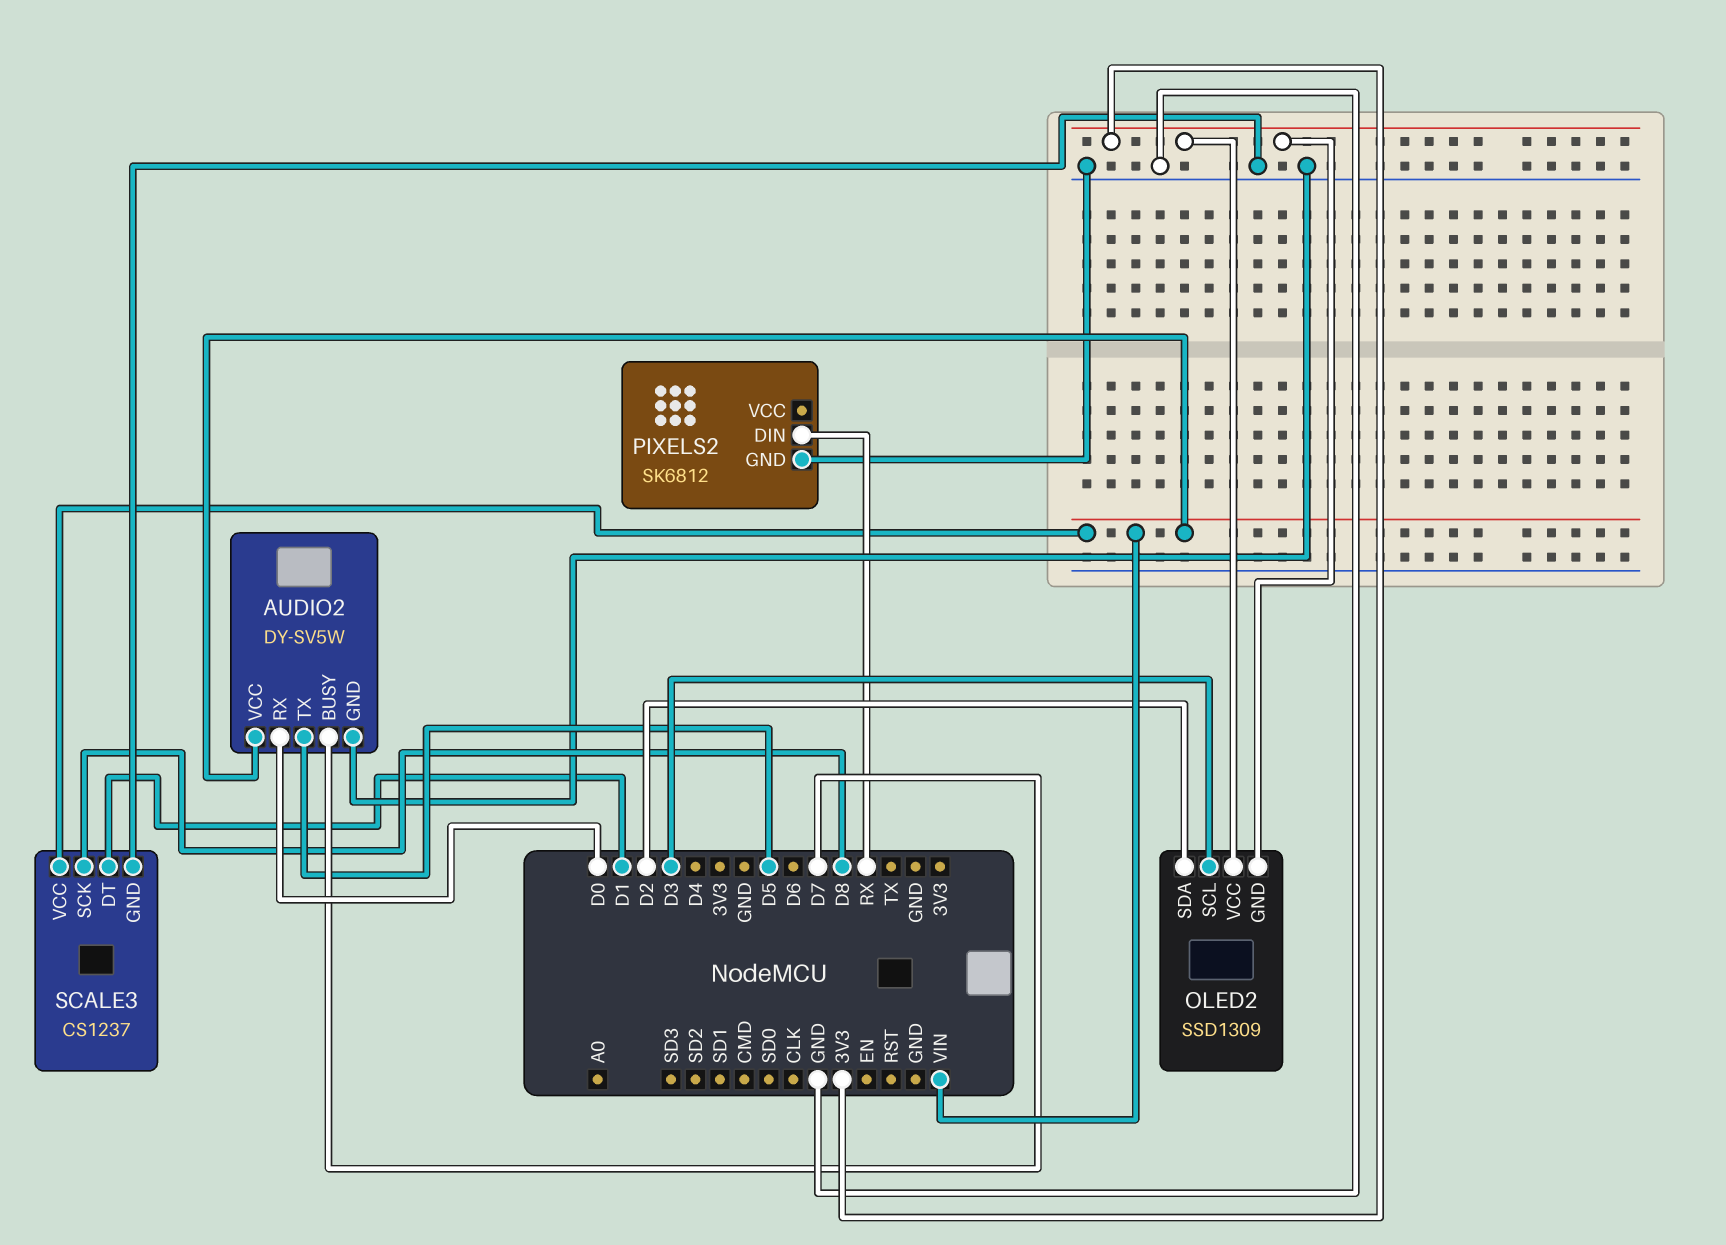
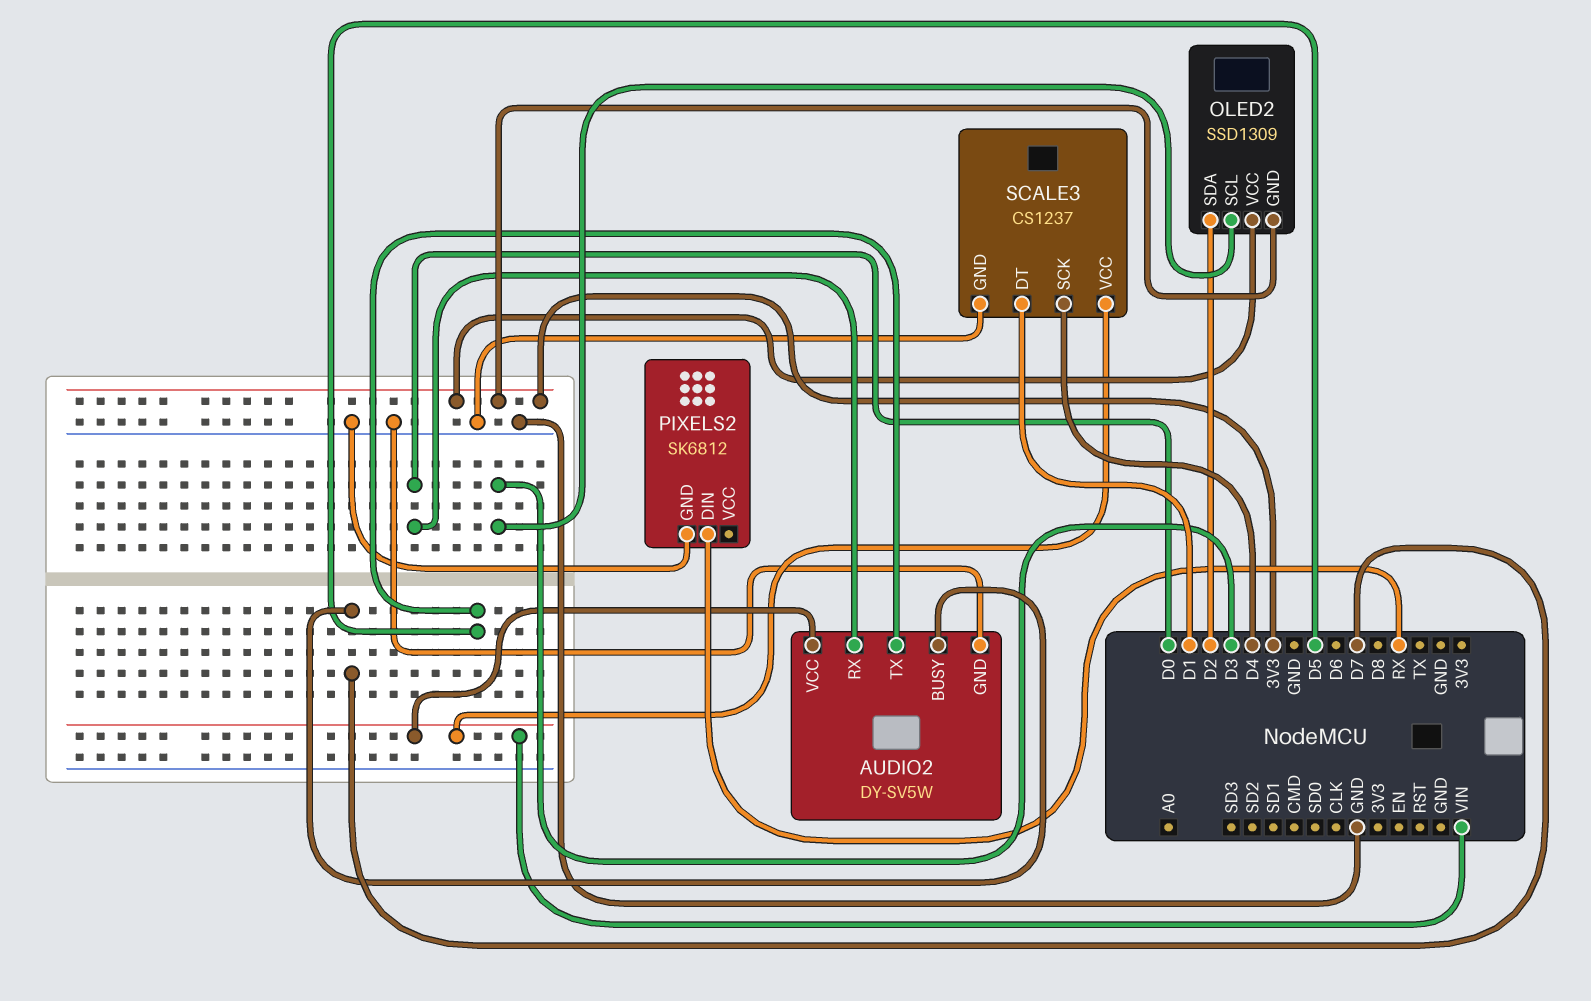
SCALE3 pin SCK: D8 -> D4

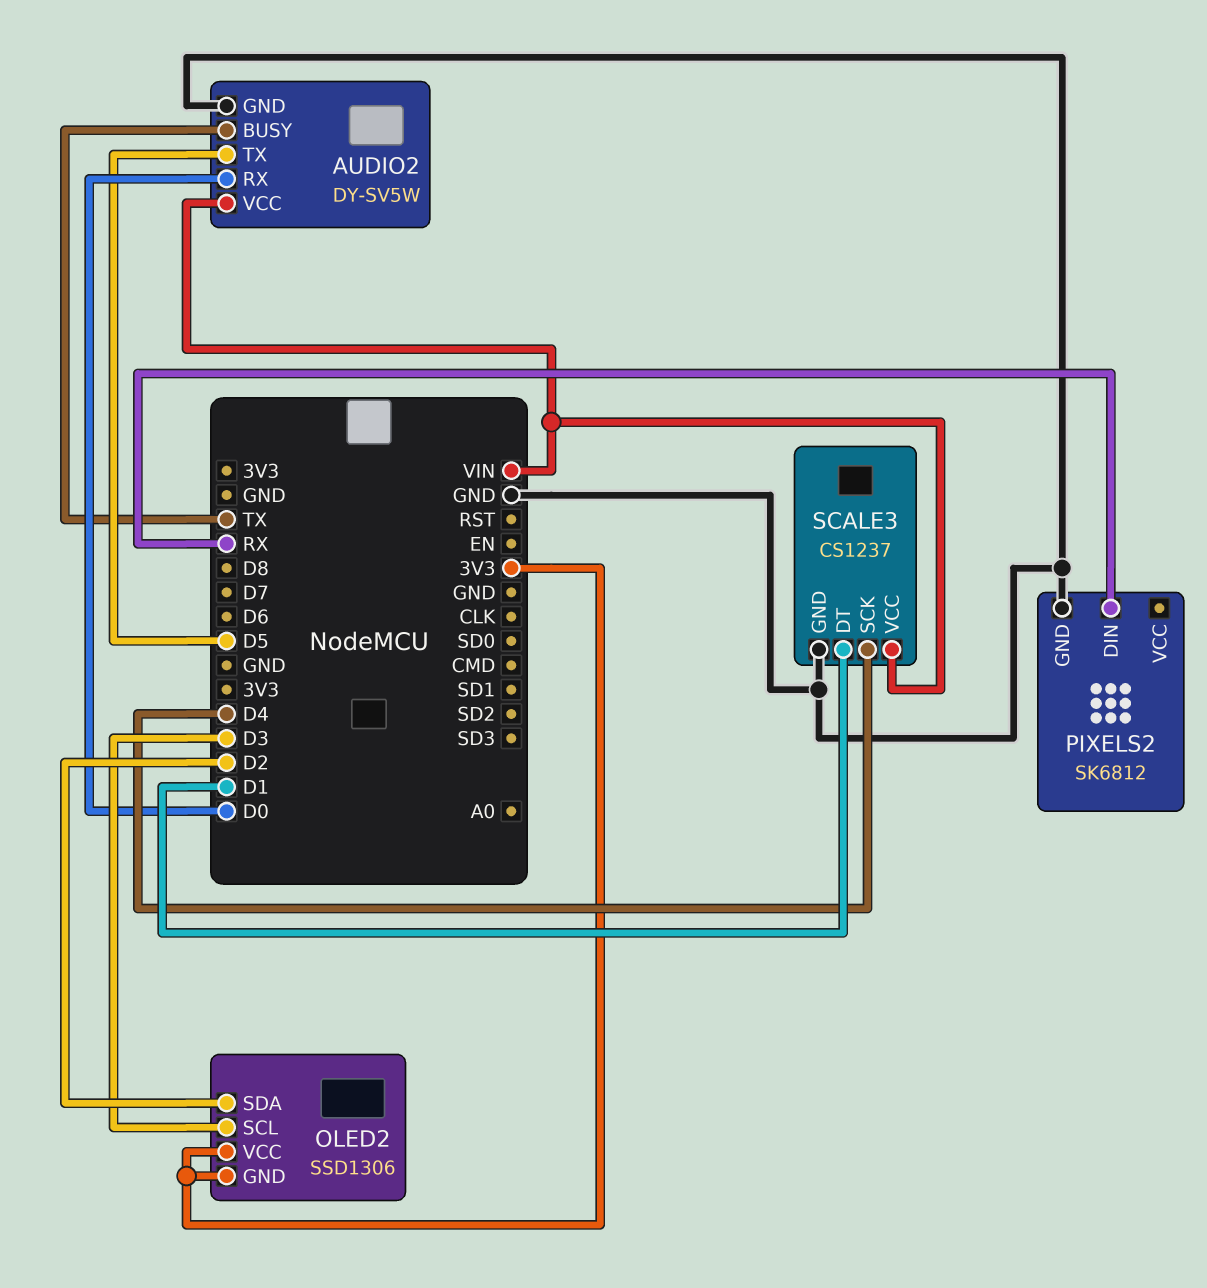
AUDIO2 pin BUSY: D7 -> TX
OLED2: SSD1309 -> SSD1306

